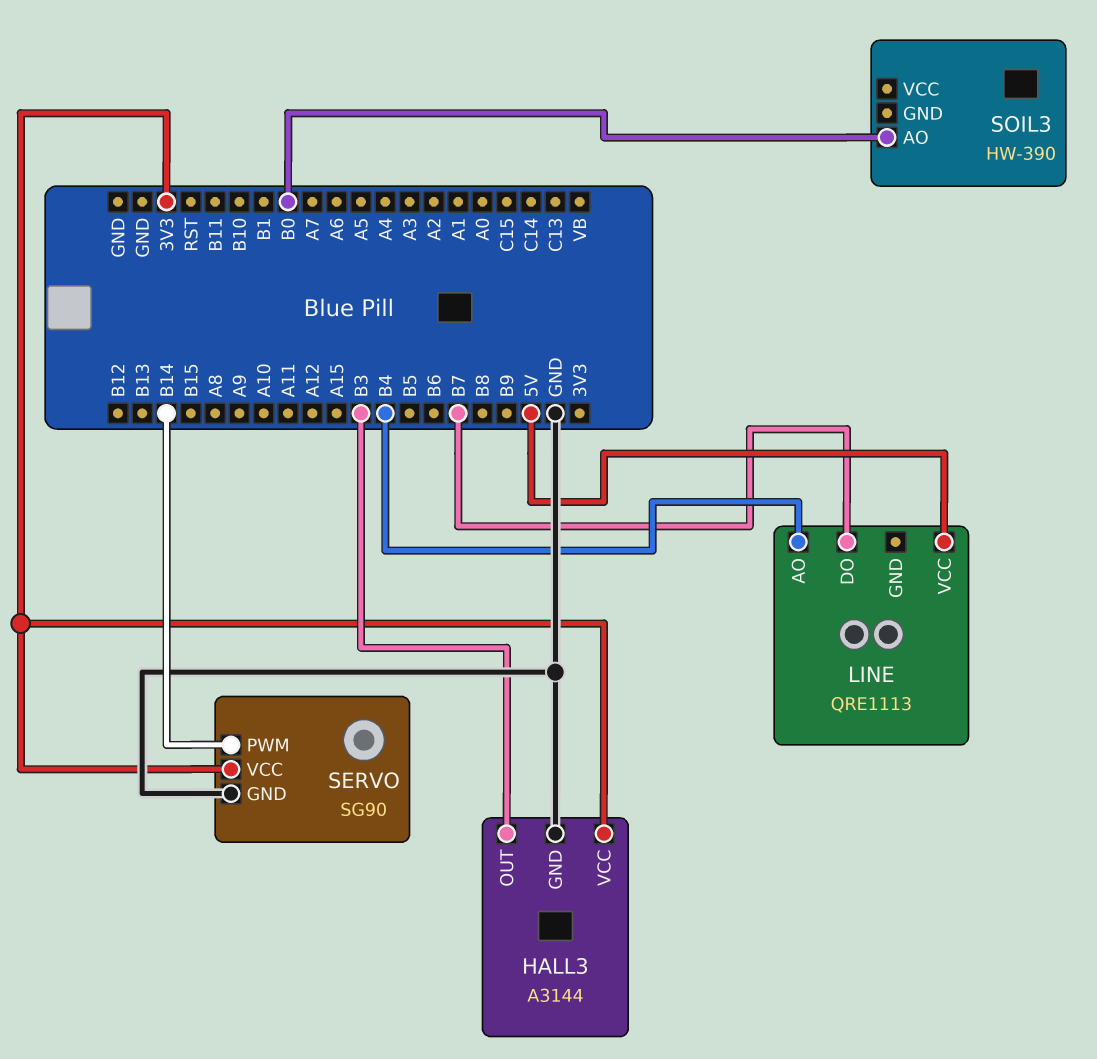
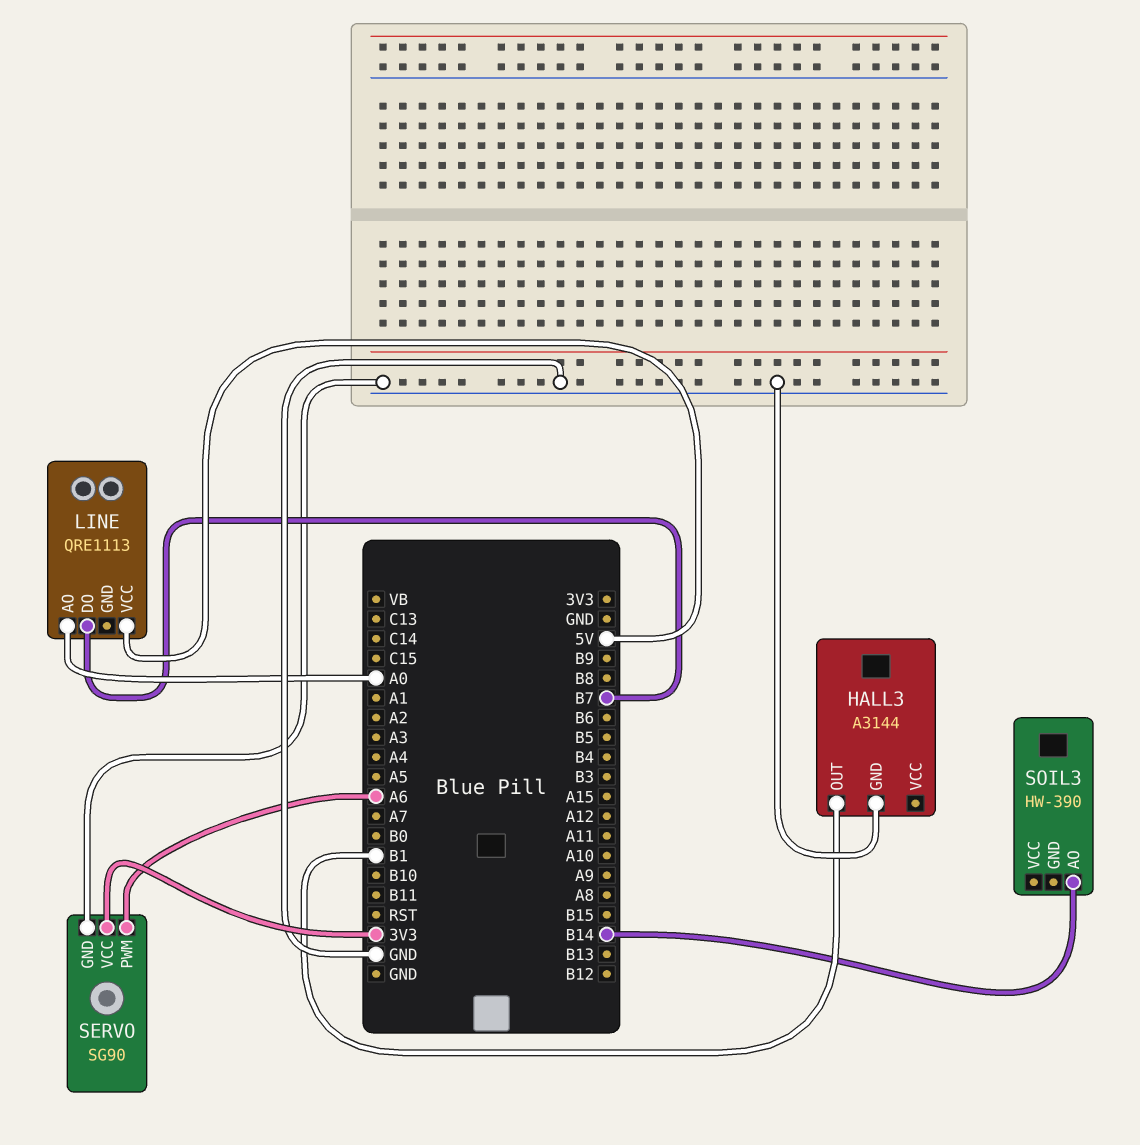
HALL3 pin OUT: B3 -> B1
HALL3 pin VCC: 3V3 -> none
LINE pin AO: B4 -> A0
SERVO pin PWM: B14 -> A6
SOIL3 pin AO: B0 -> B14

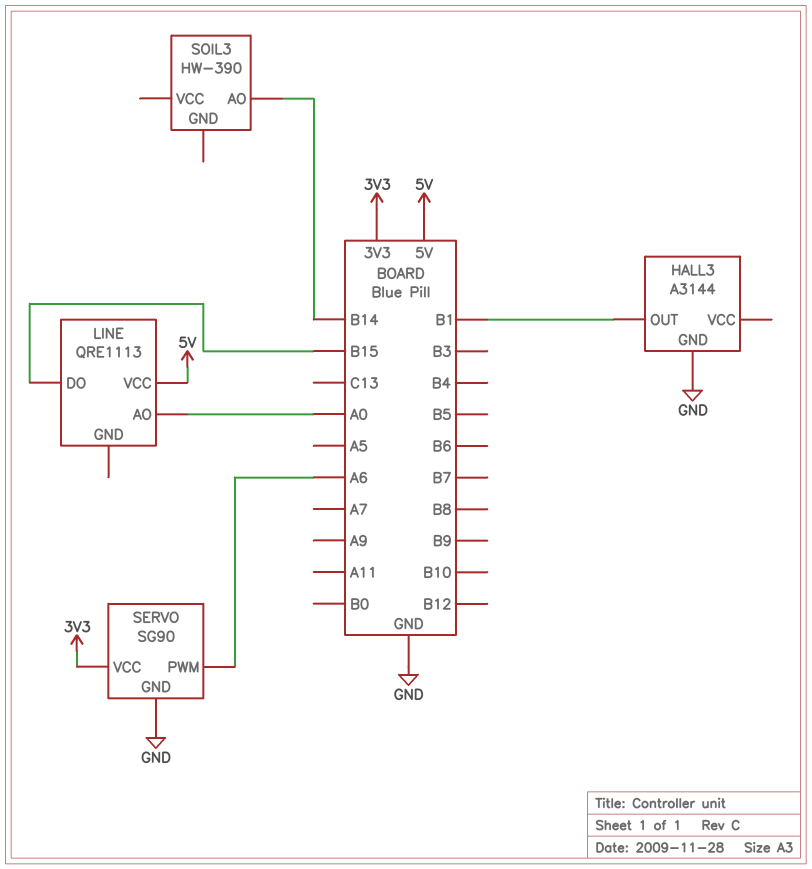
LINE pin DO: B7 -> B15

